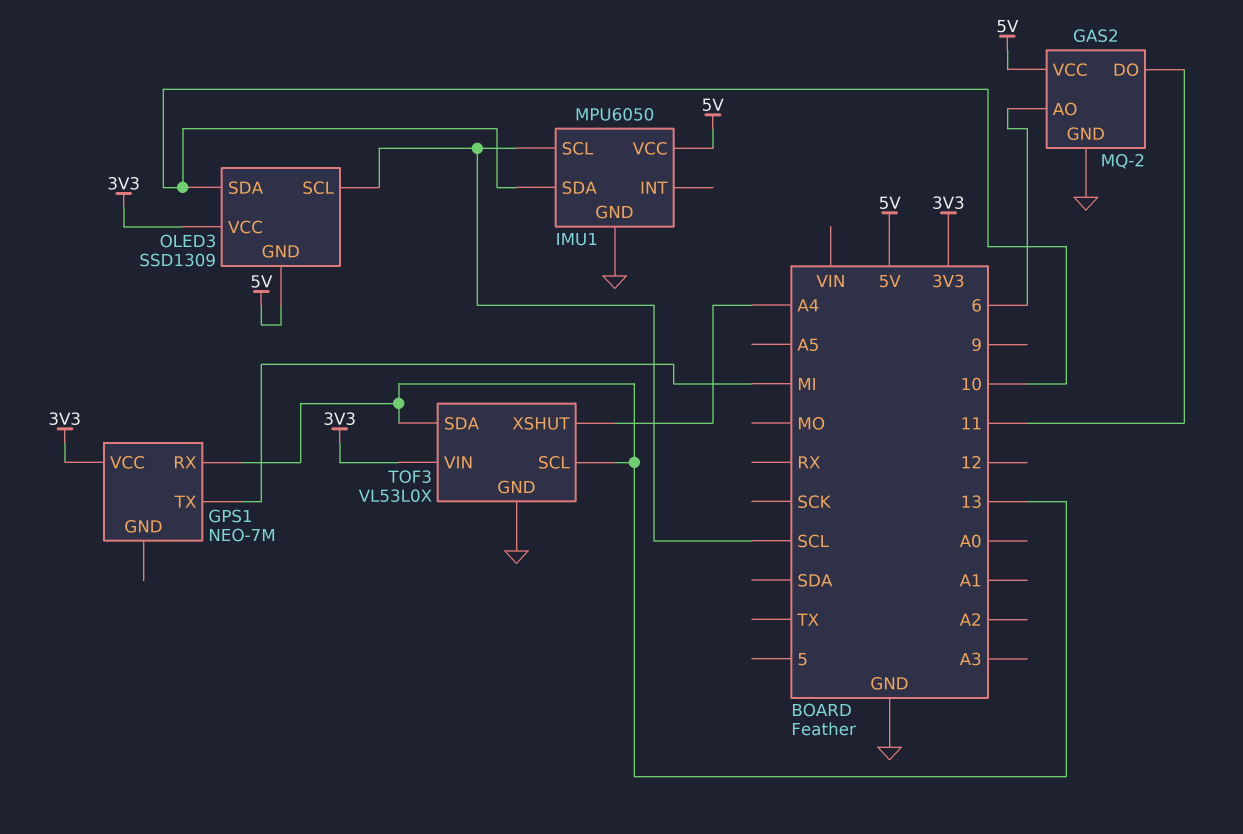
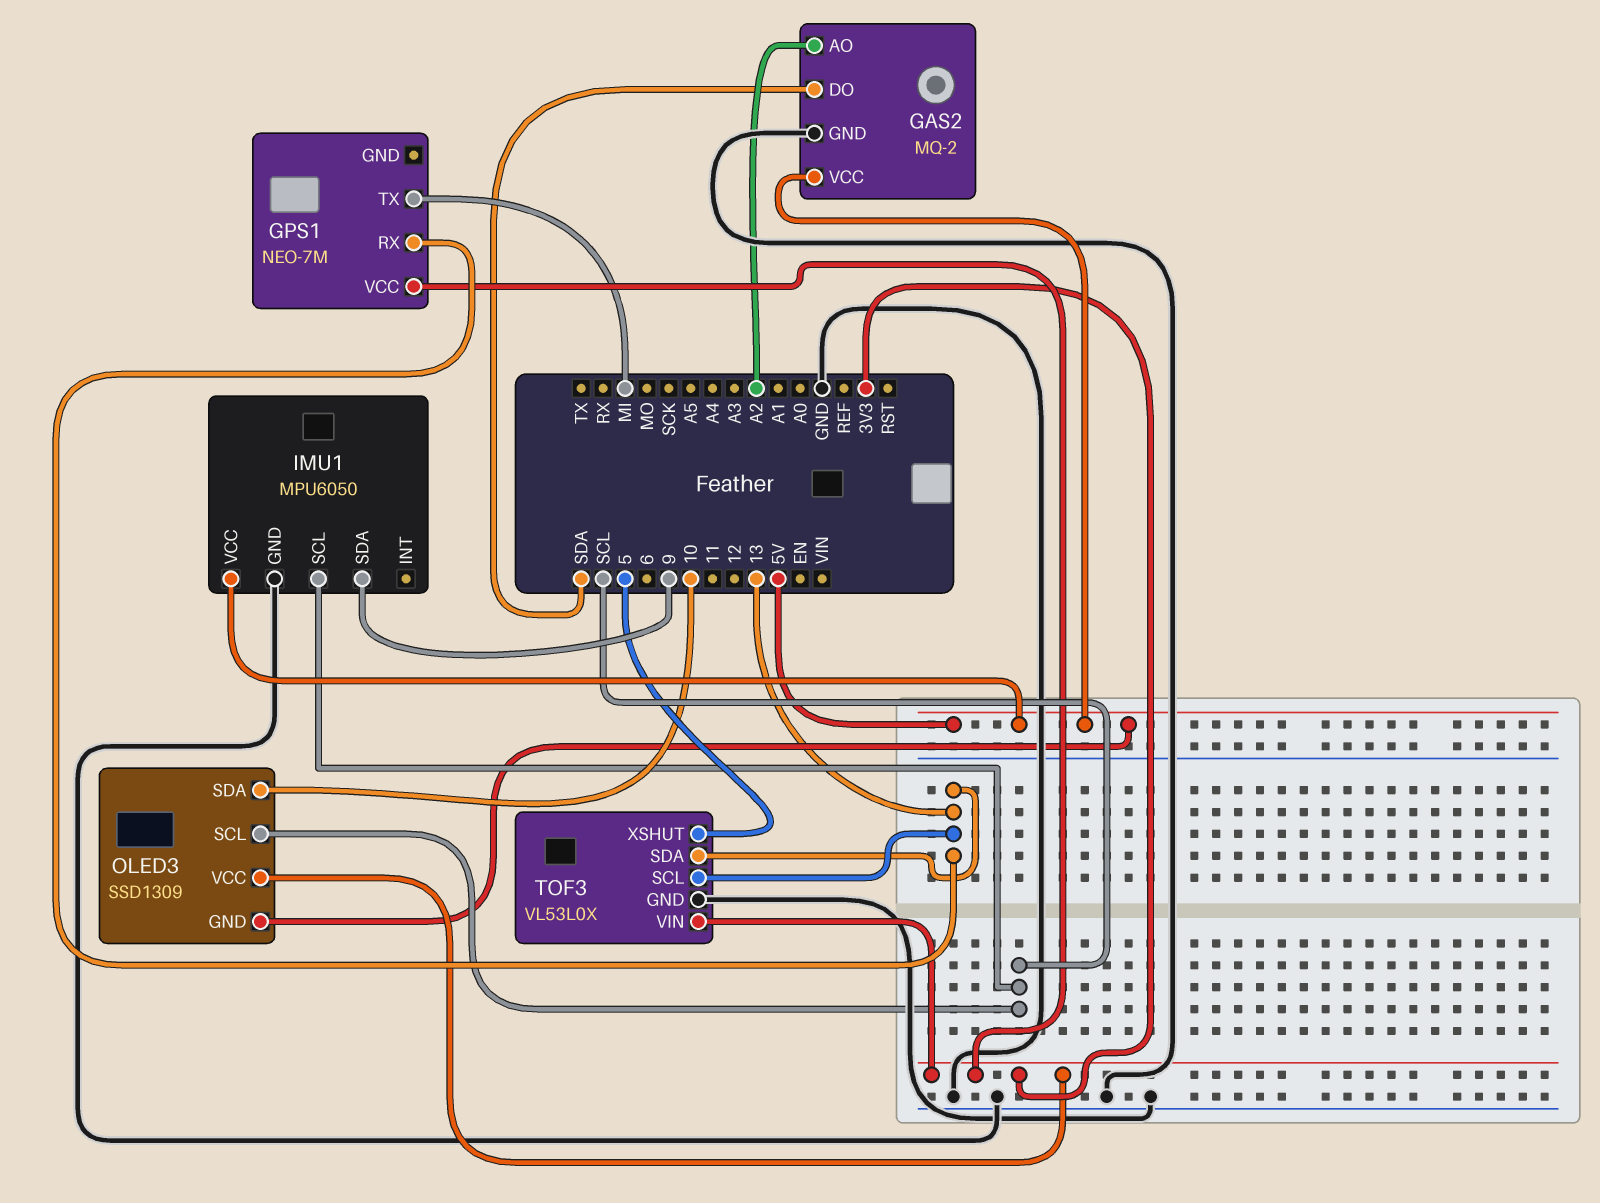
GAS2 pin AO: 6 -> A2
GAS2 pin DO: 11 -> SDA
IMU1 pin SDA: 10 -> 9
TOF3 pin XSHUT: A4 -> 5

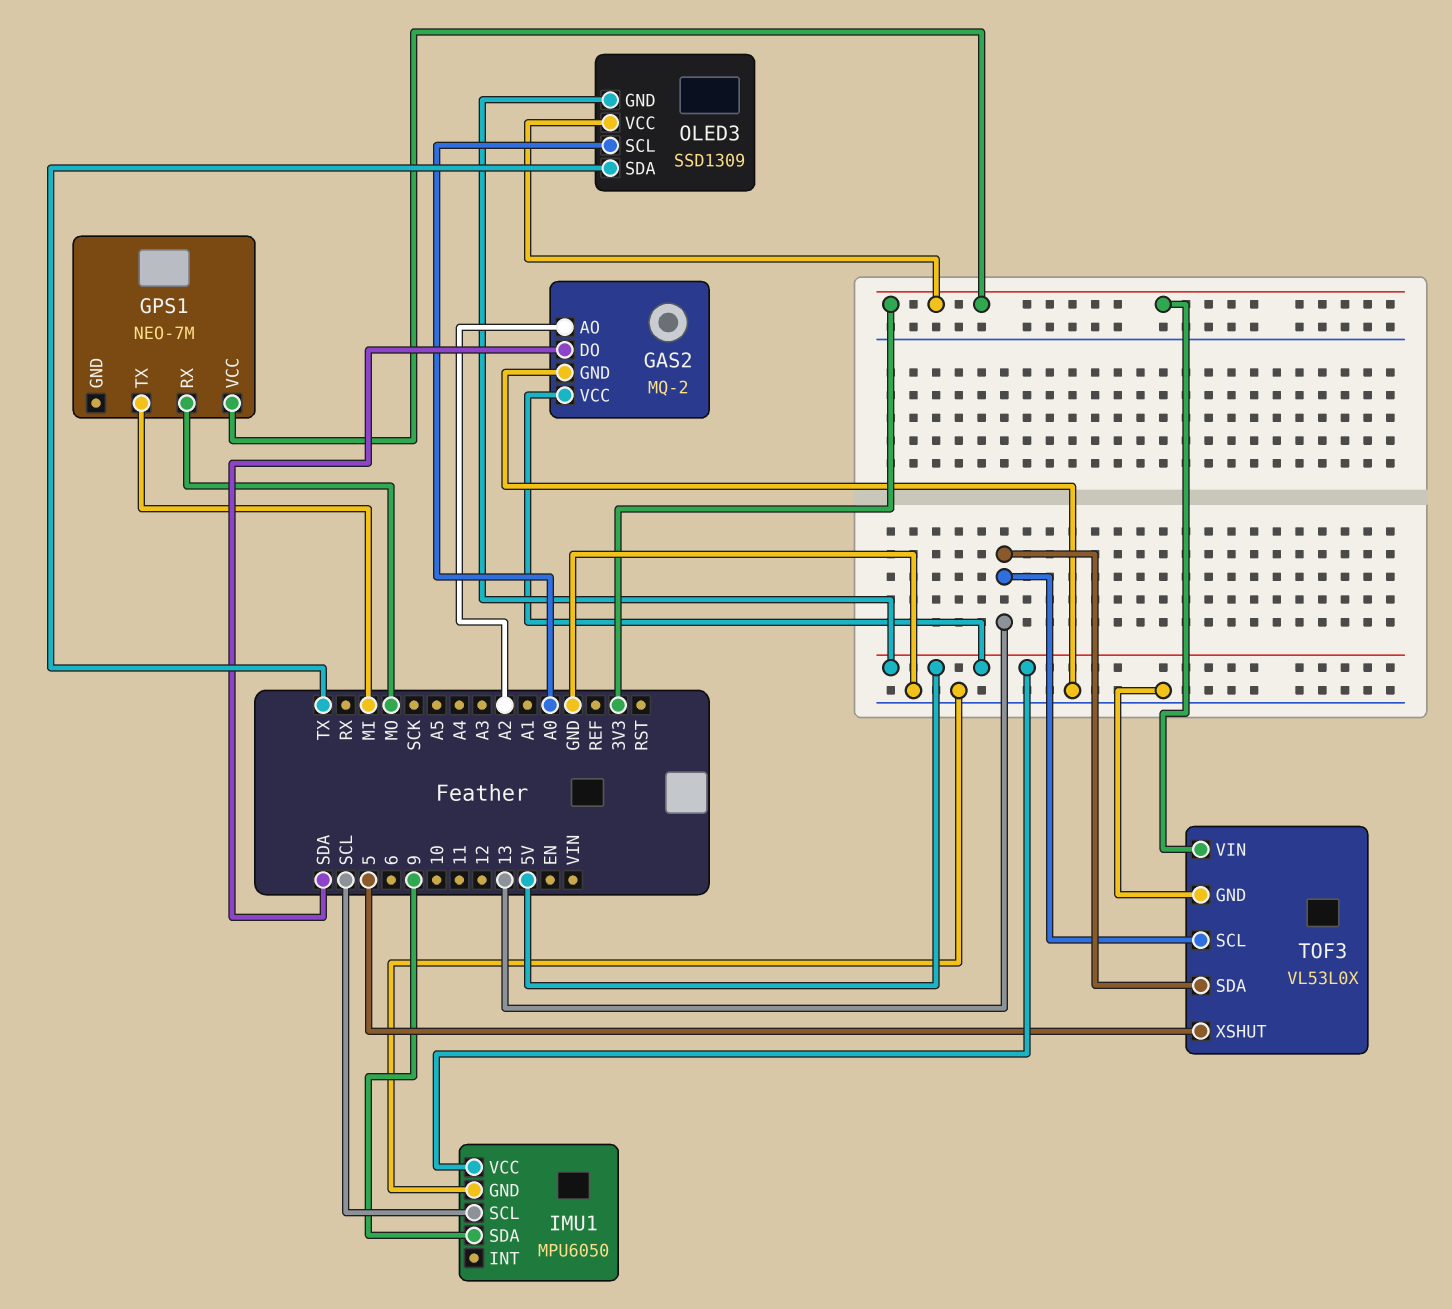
GPS1 pin RX: 13 -> MO
OLED3 pin SCL: SCL -> A0
OLED3 pin SDA: 10 -> TX

